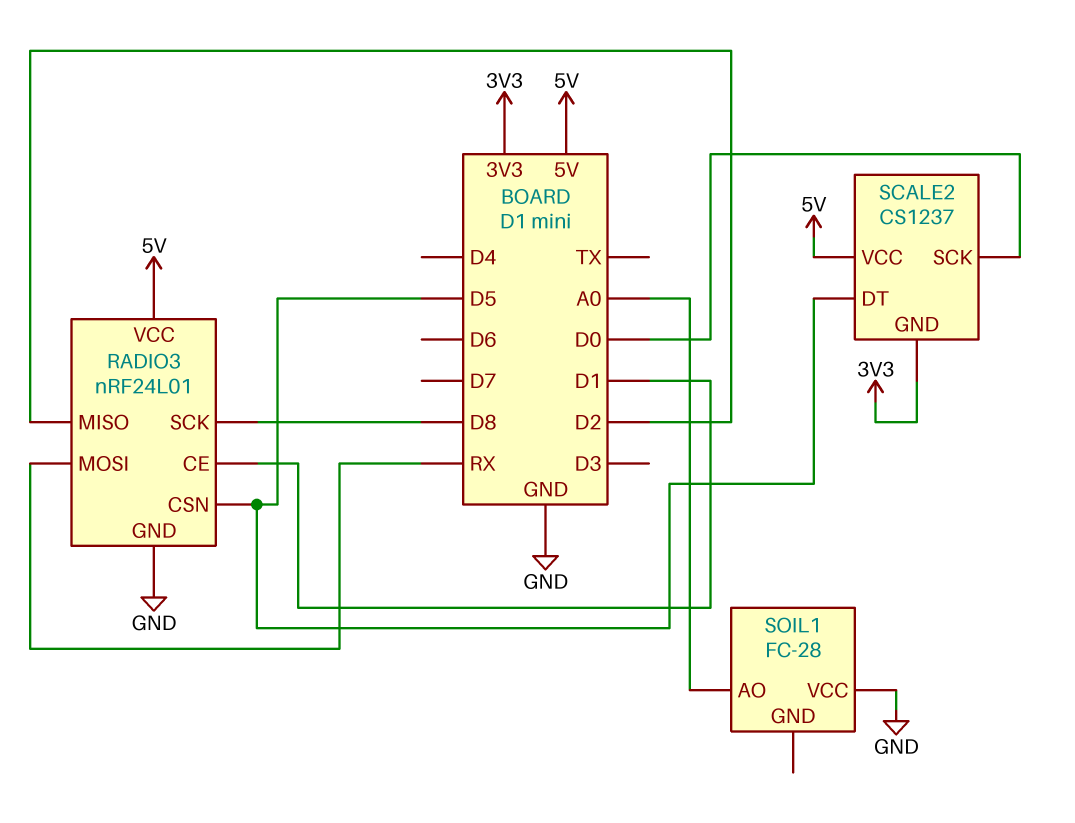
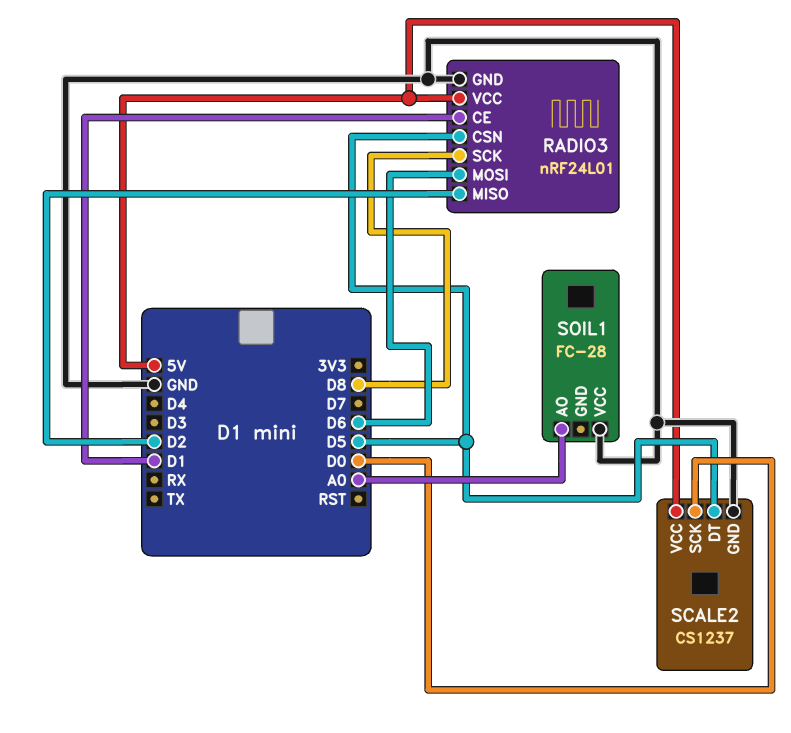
RADIO3 pin MOSI: RX -> D6
SCALE2 pin GND: 3V3 -> GND

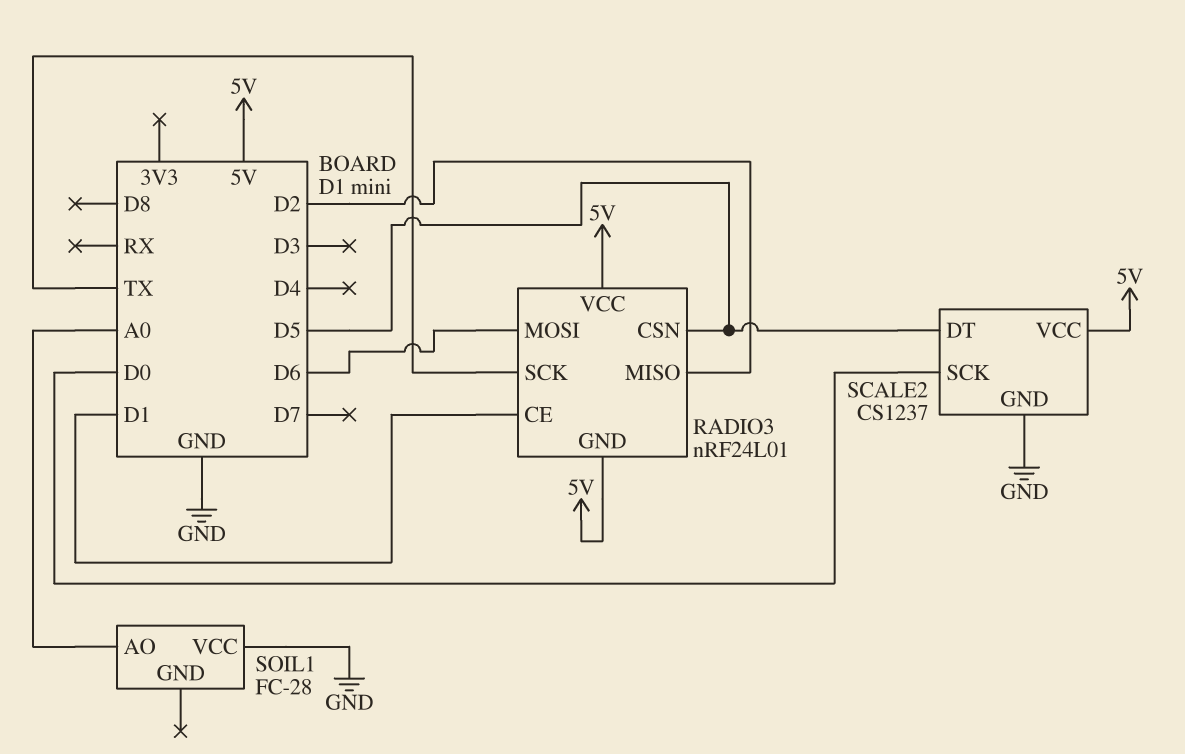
RADIO3 pin GND: GND -> 5V
RADIO3 pin SCK: D8 -> TX

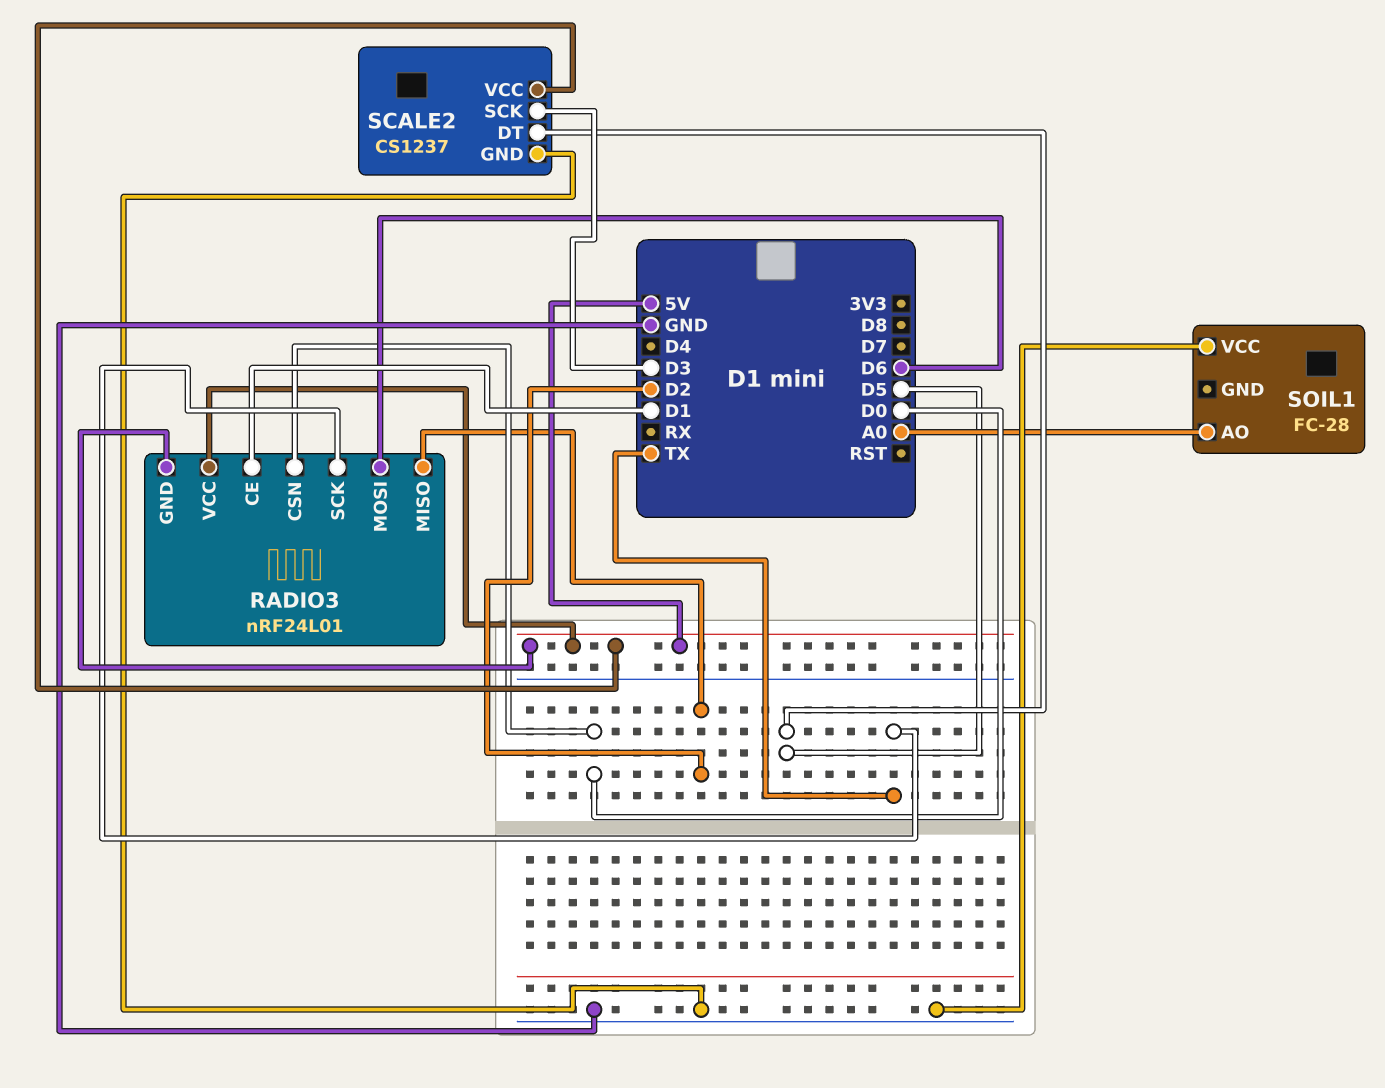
RADIO3 pin CSN: D5 -> D0
SCALE2 pin SCK: D0 -> D3

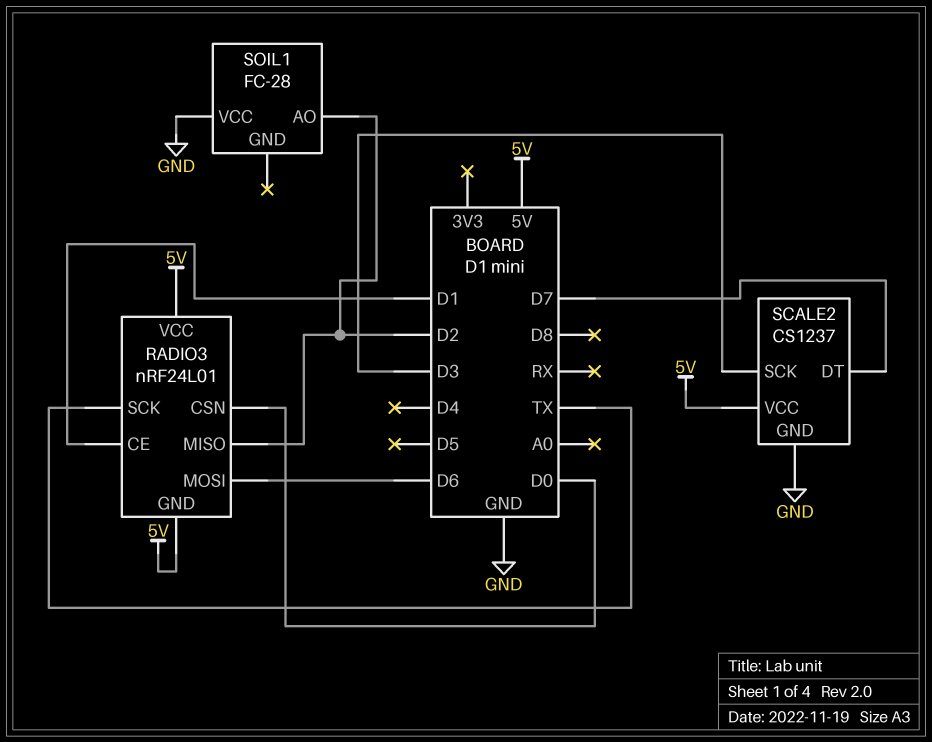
SCALE2 pin DT: D5 -> D7
SOIL1 pin AO: A0 -> D2

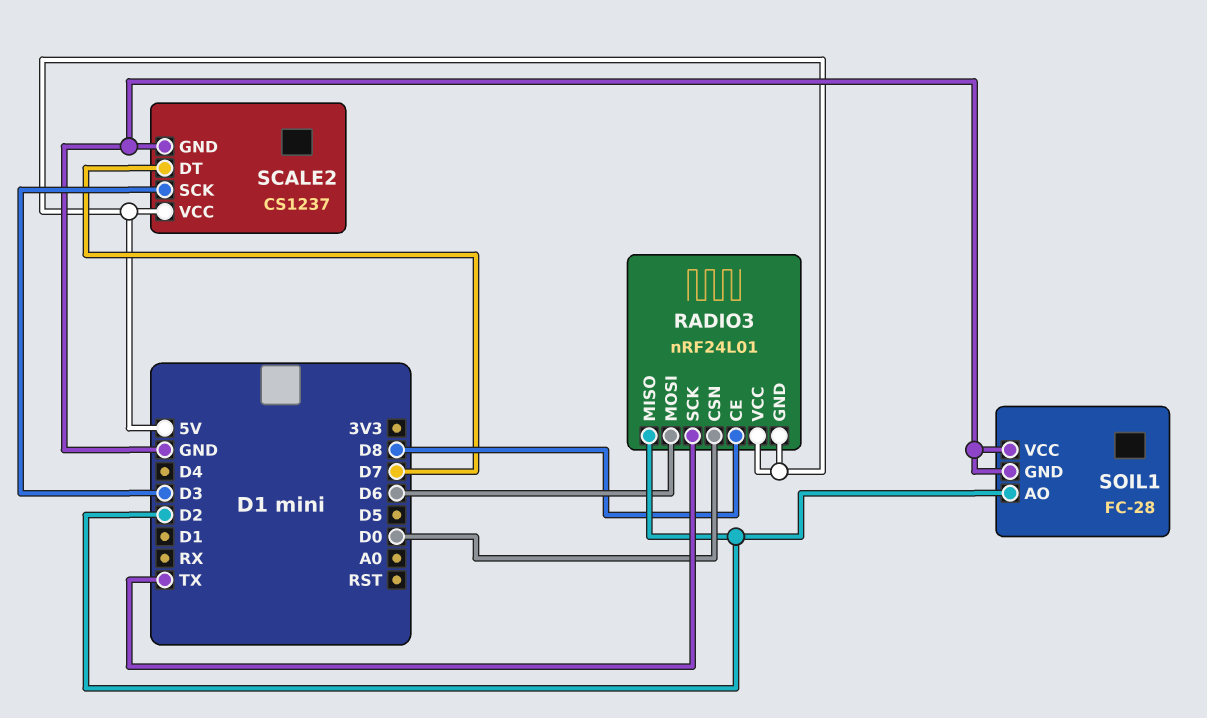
RADIO3 pin CE: D1 -> D8
SOIL1 pin GND: none -> GND

